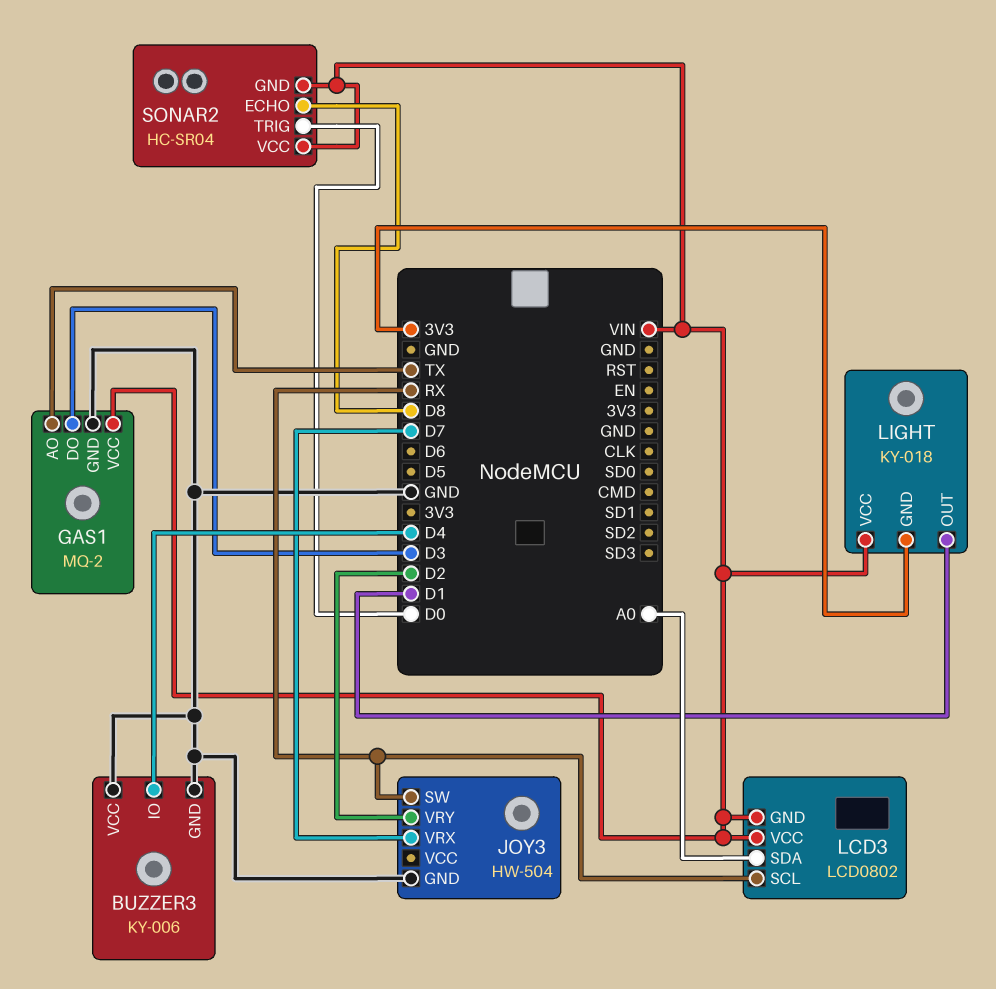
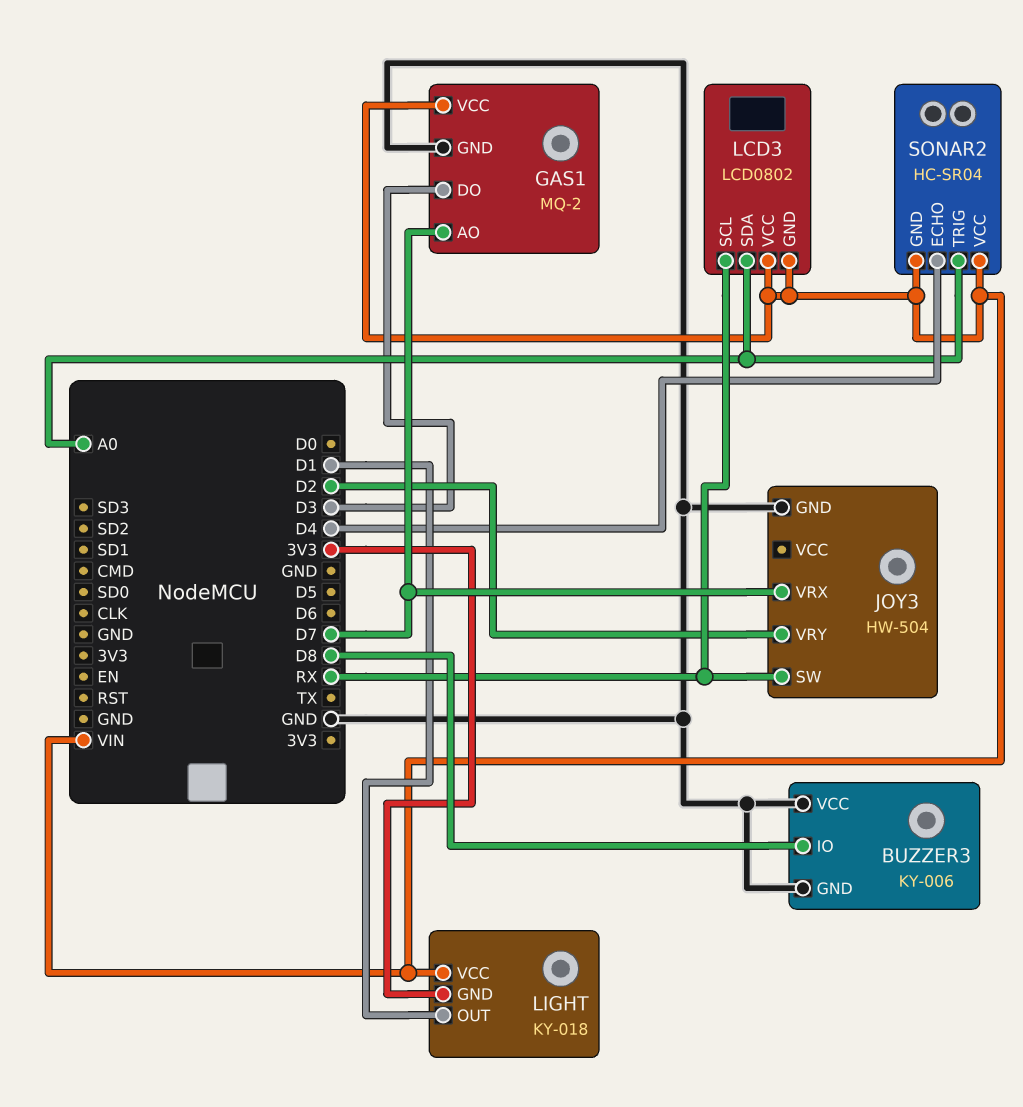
BUZZER3 pin IO: D4 -> D8
GAS1 pin AO: TX -> D7
SONAR2 pin ECHO: D8 -> D4
SONAR2 pin TRIG: D0 -> A0

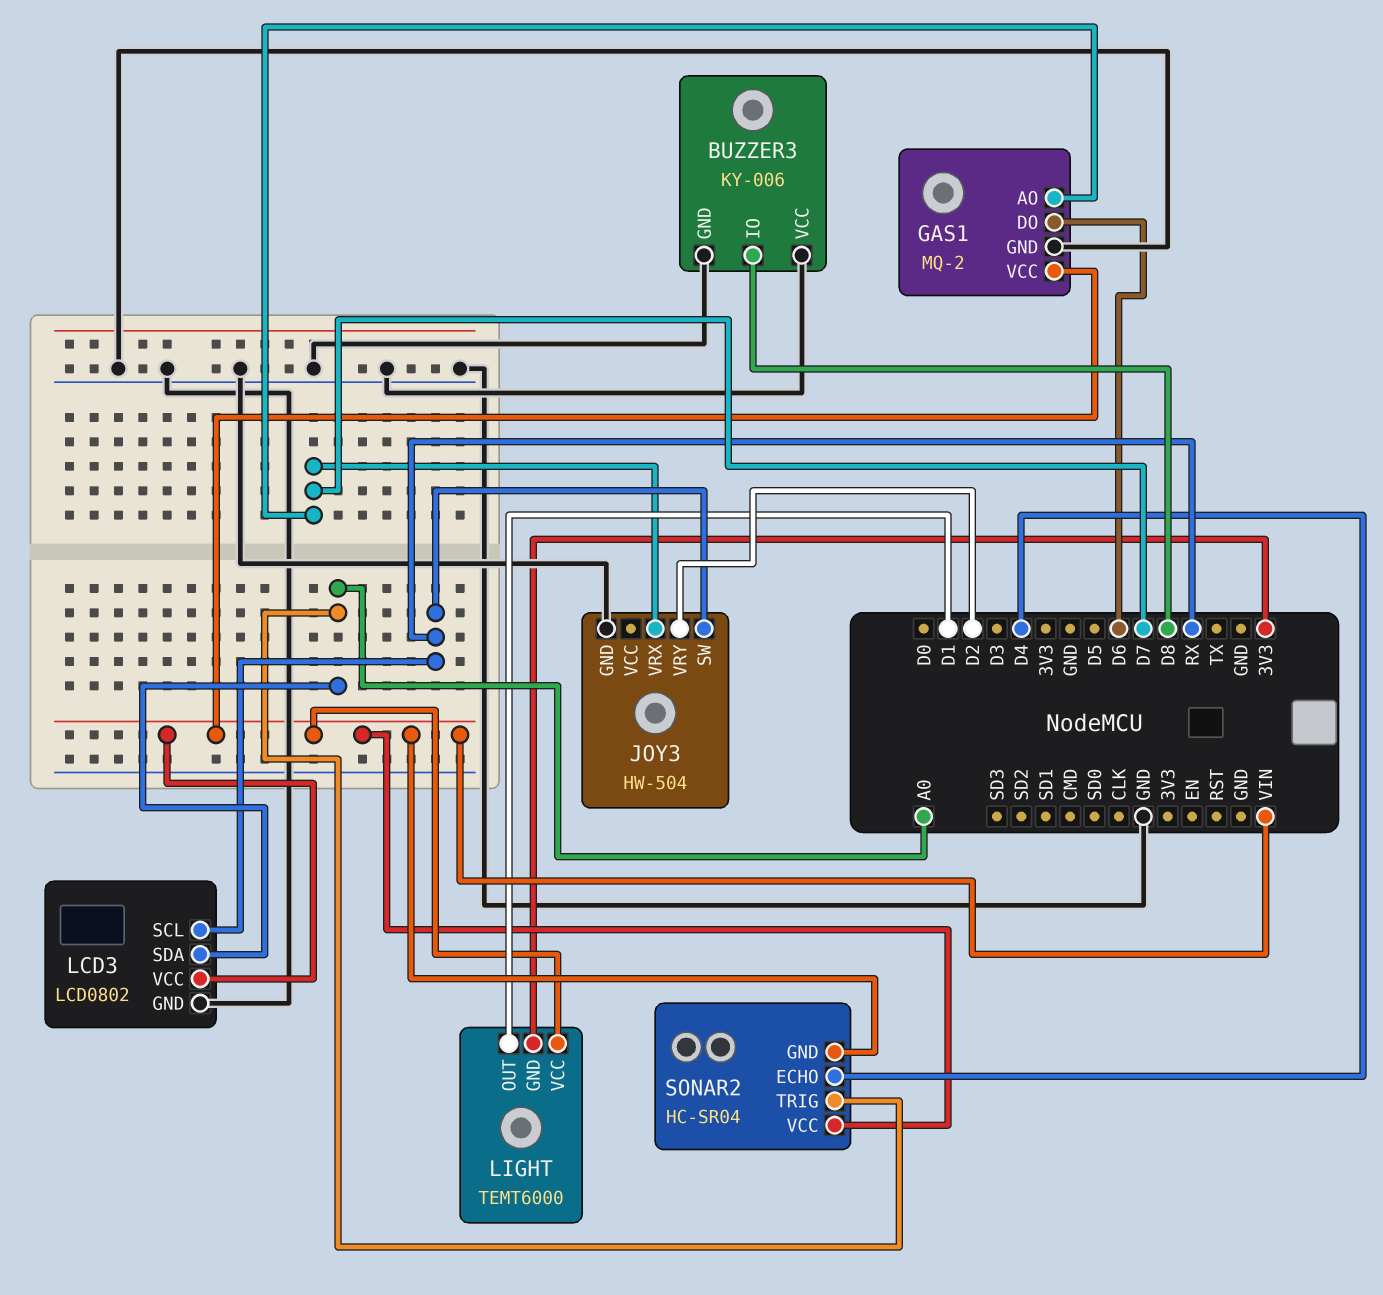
GAS1 pin DO: D3 -> D6
LCD3 pin GND: VIN -> GND
LIGHT: KY-018 -> TEMT6000

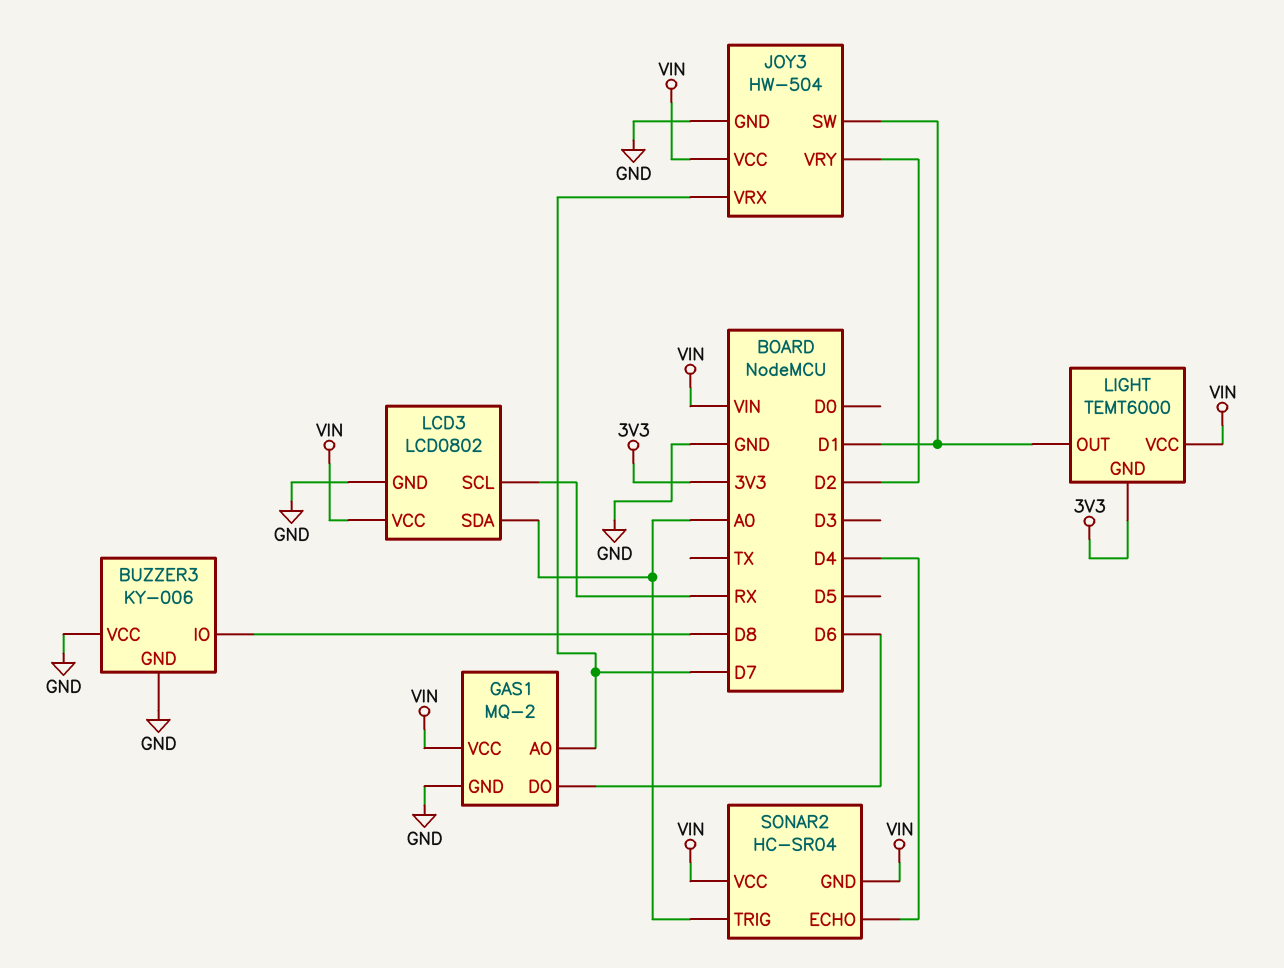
JOY3 pin SW: RX -> D1
JOY3 pin VCC: none -> VIN

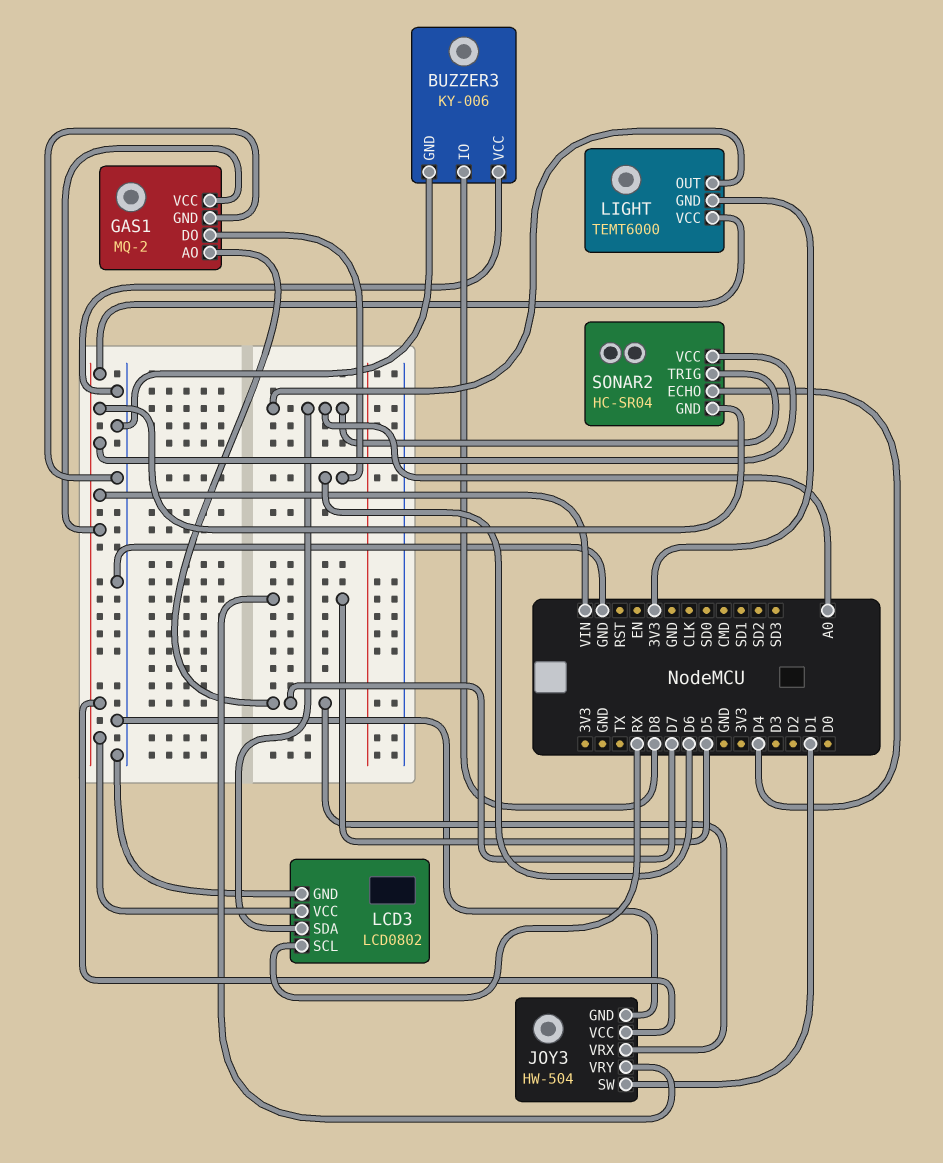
JOY3 pin VRY: D2 -> D5
LIGHT pin OUT: D1 -> A0

